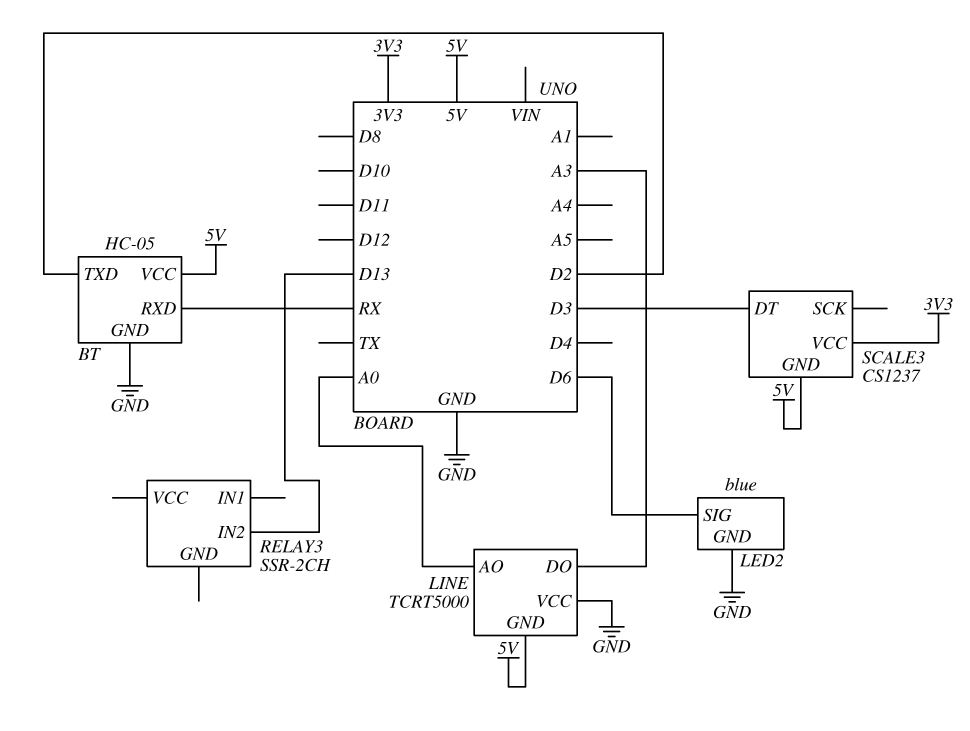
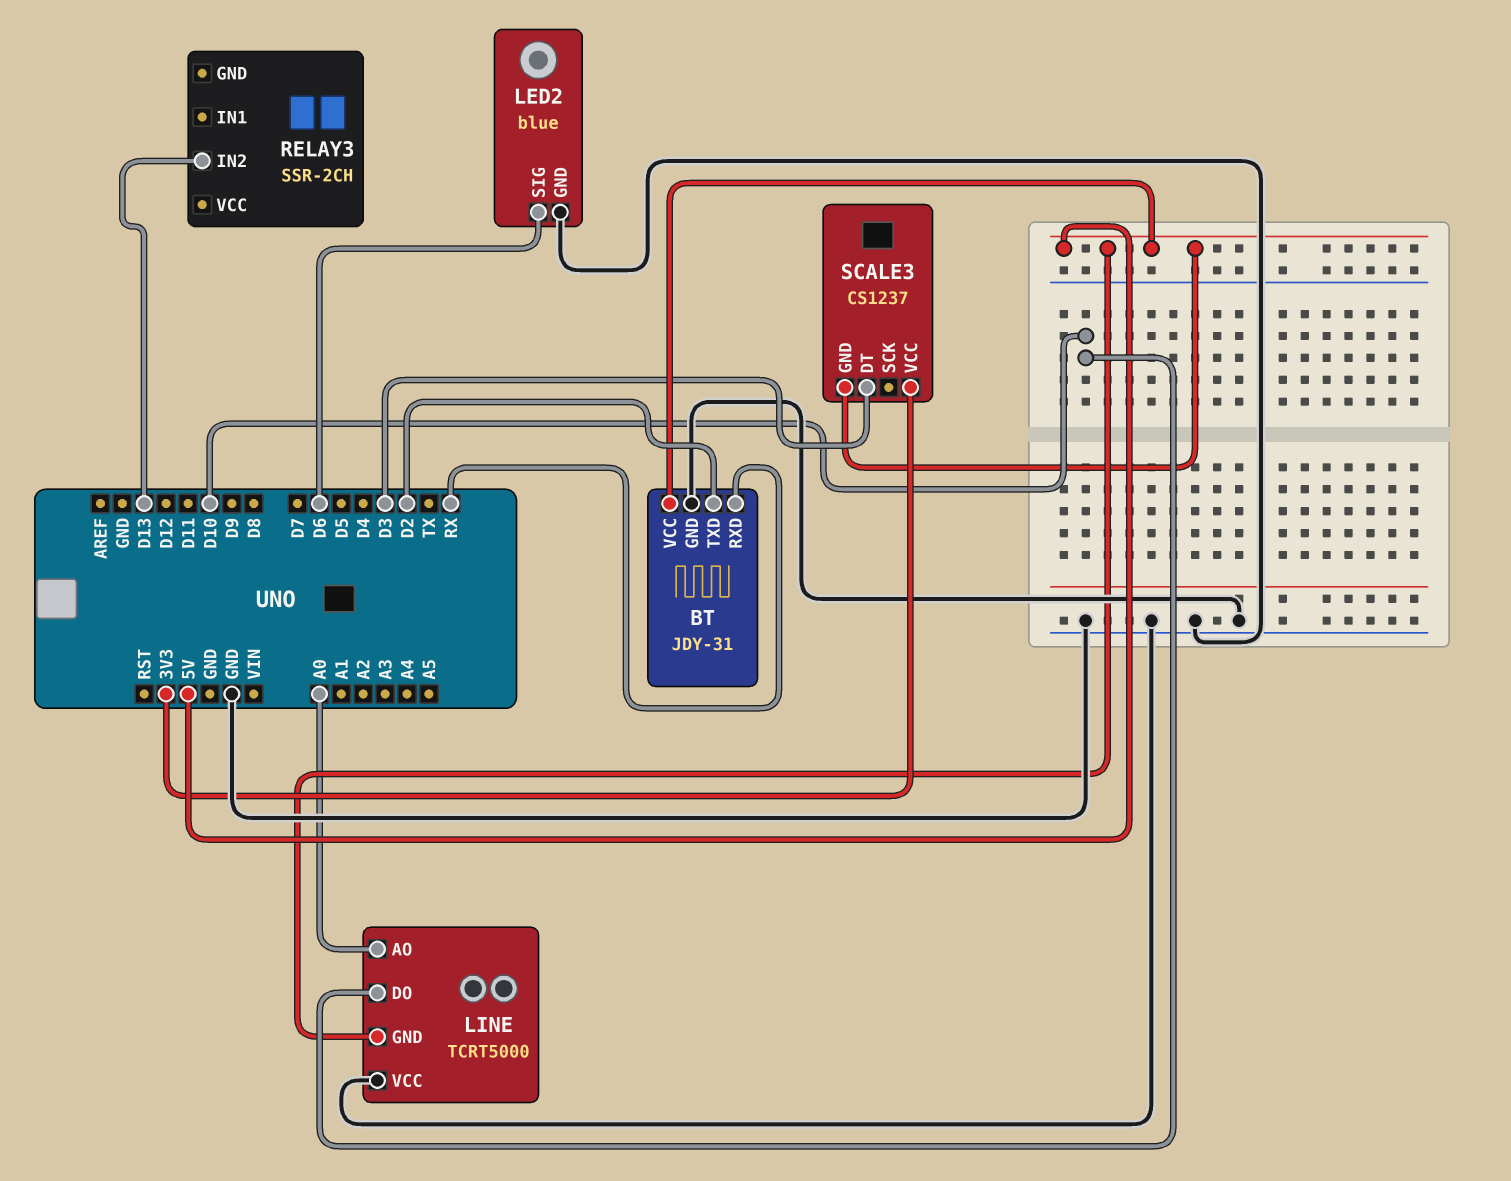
BT: HC-05 -> JDY-31
LINE pin DO: A3 -> D10

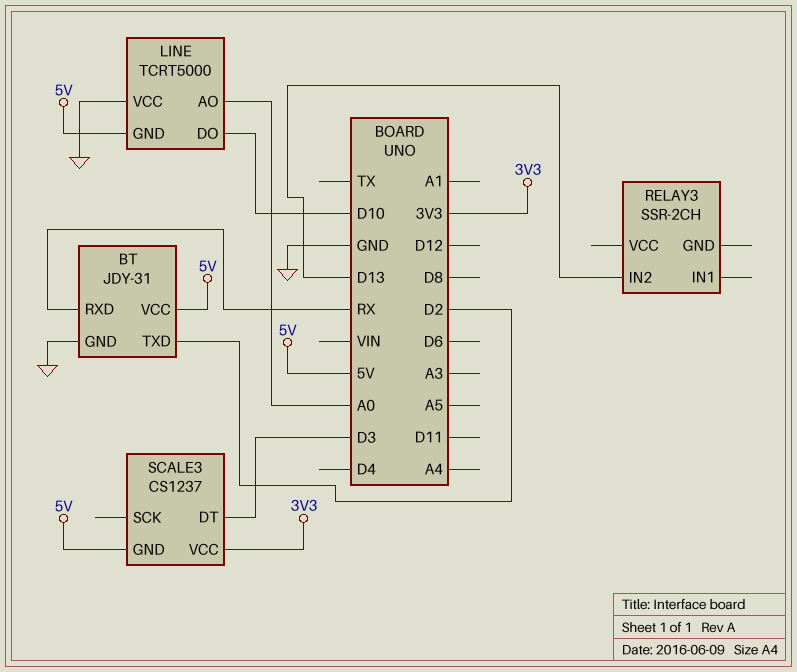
LED2: blue -> none
LED2 pin GND: GND -> none
LED2 pin SIG: D6 -> none

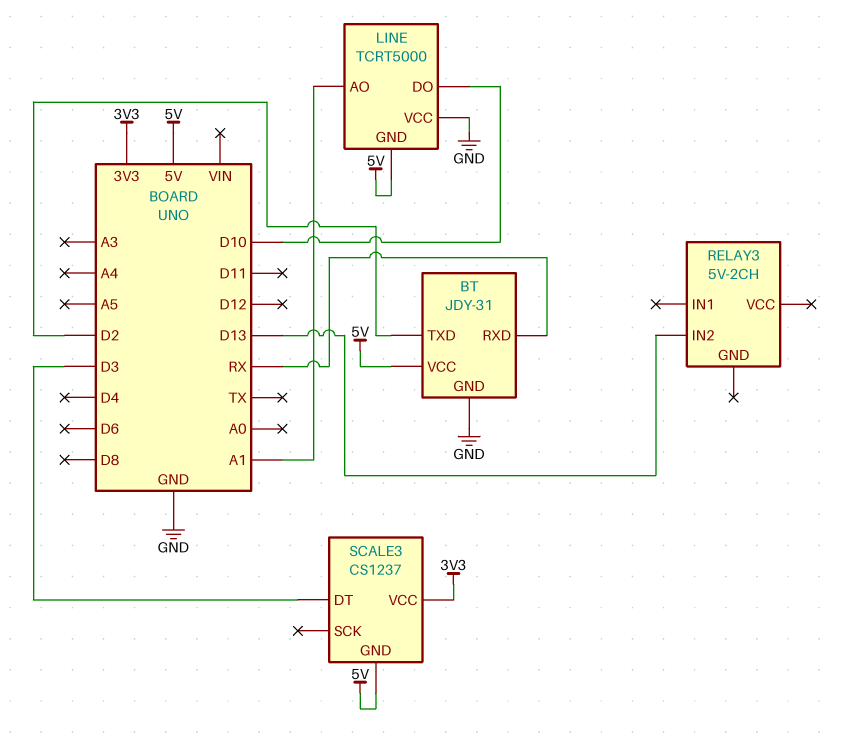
LINE pin AO: A0 -> A1
RELAY3: SSR-2CH -> 5V-2CH

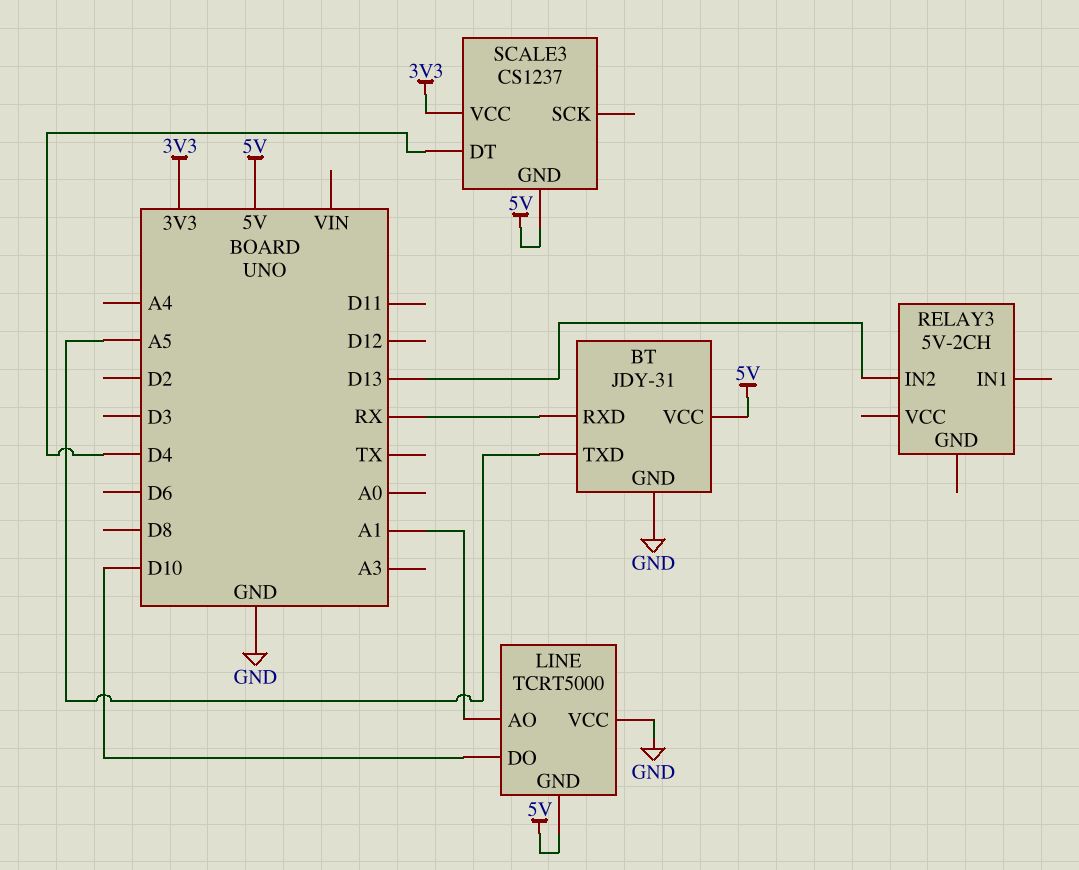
BT pin TXD: D2 -> A5
SCALE3 pin DT: D3 -> D4

